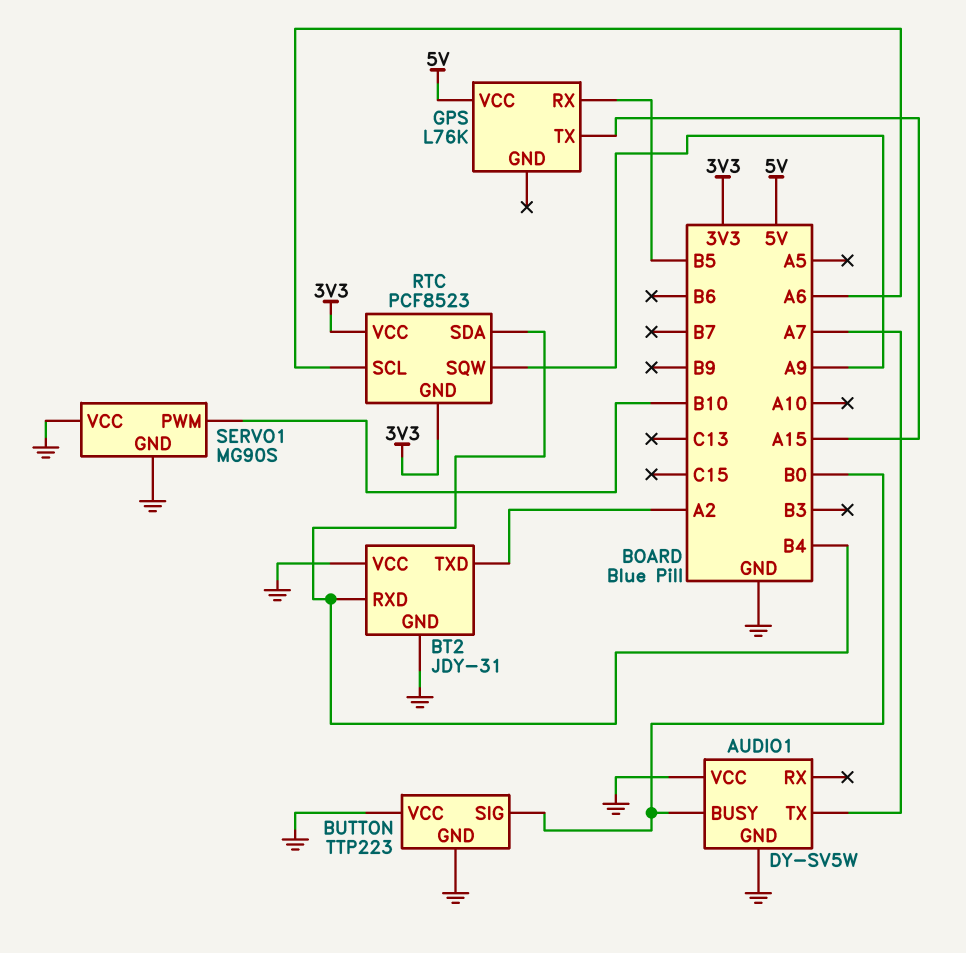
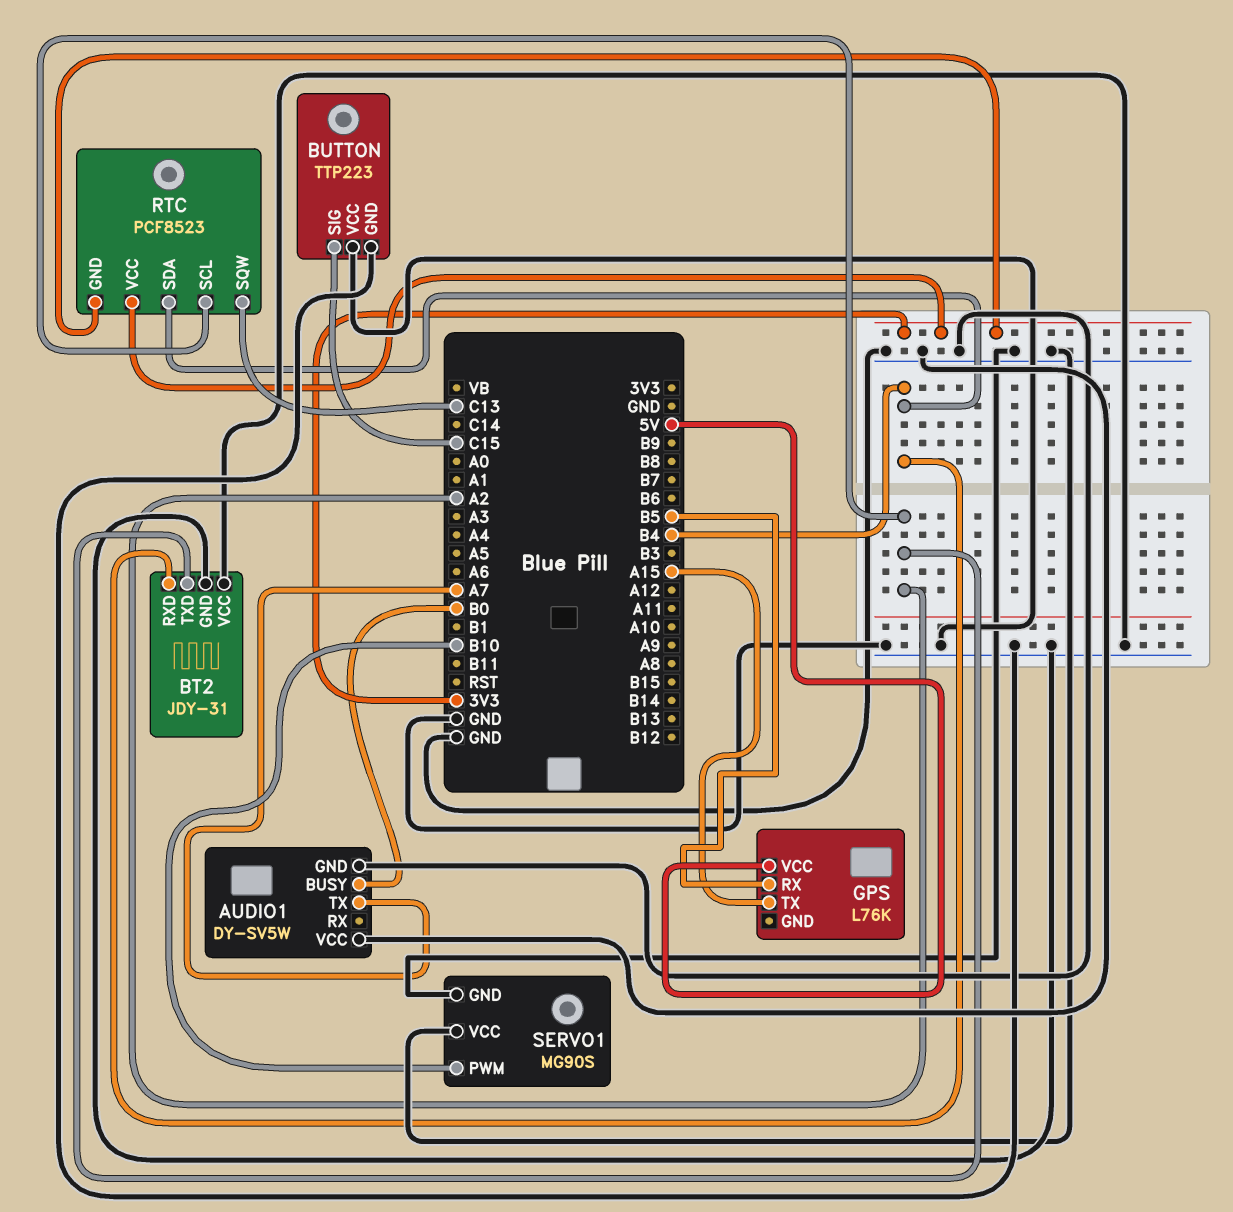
BUTTON pin SIG: B0 -> C15
RTC pin SCL: A6 -> A2
RTC pin SQW: A9 -> C13

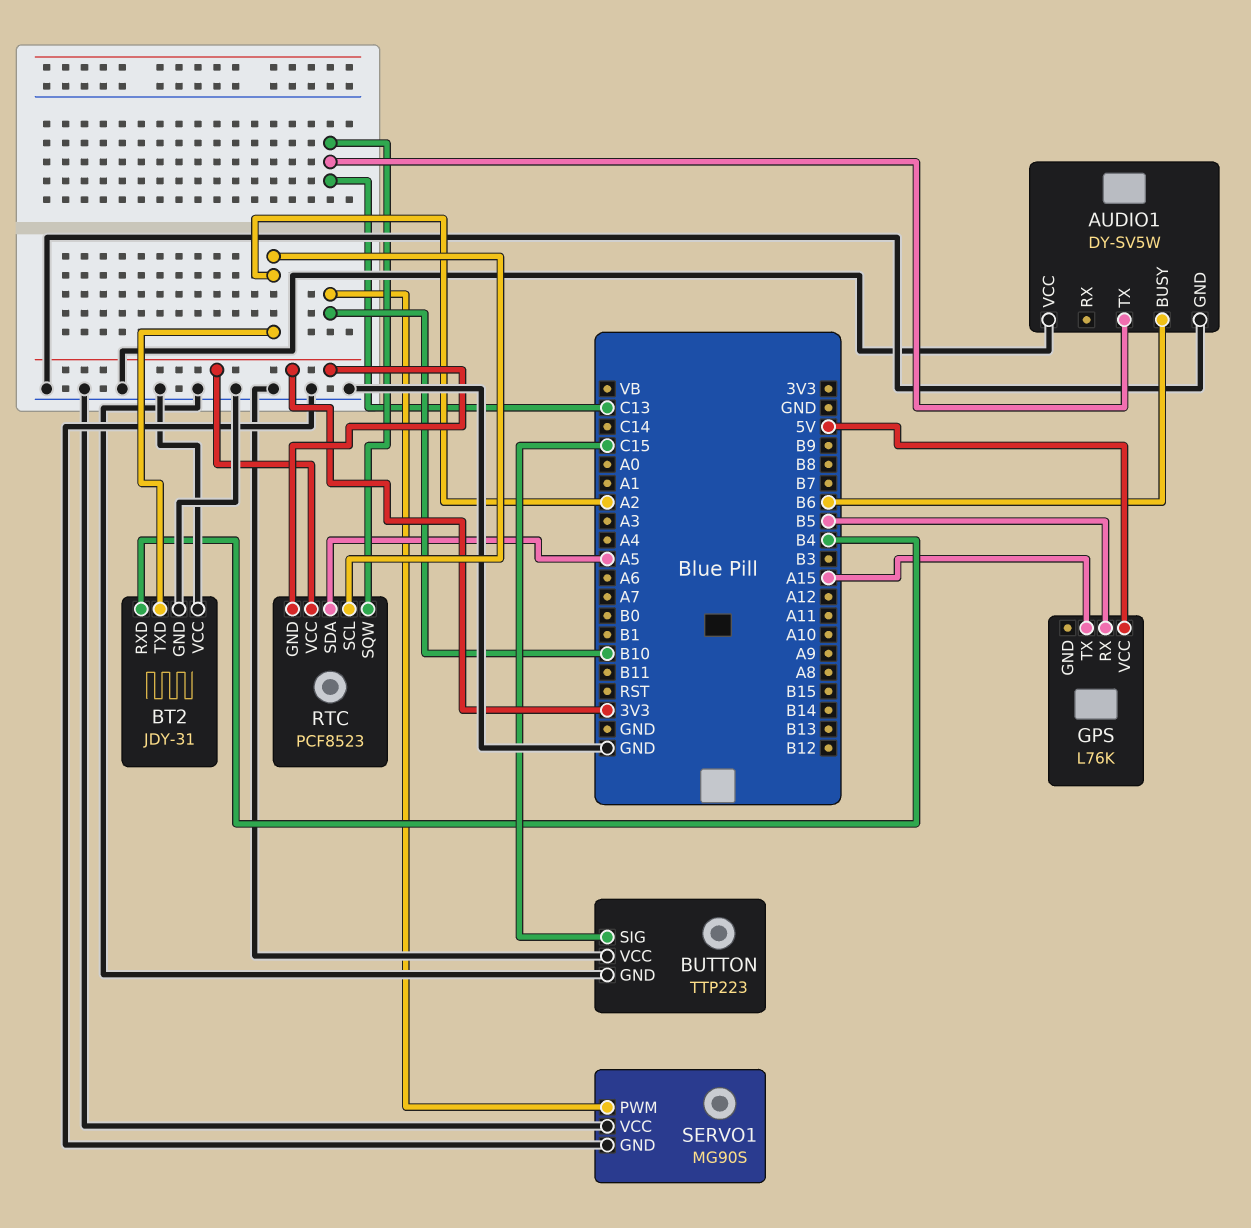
AUDIO1 pin BUSY: B0 -> B6
AUDIO1 pin TX: A7 -> C13
RTC pin SDA: B4 -> A5

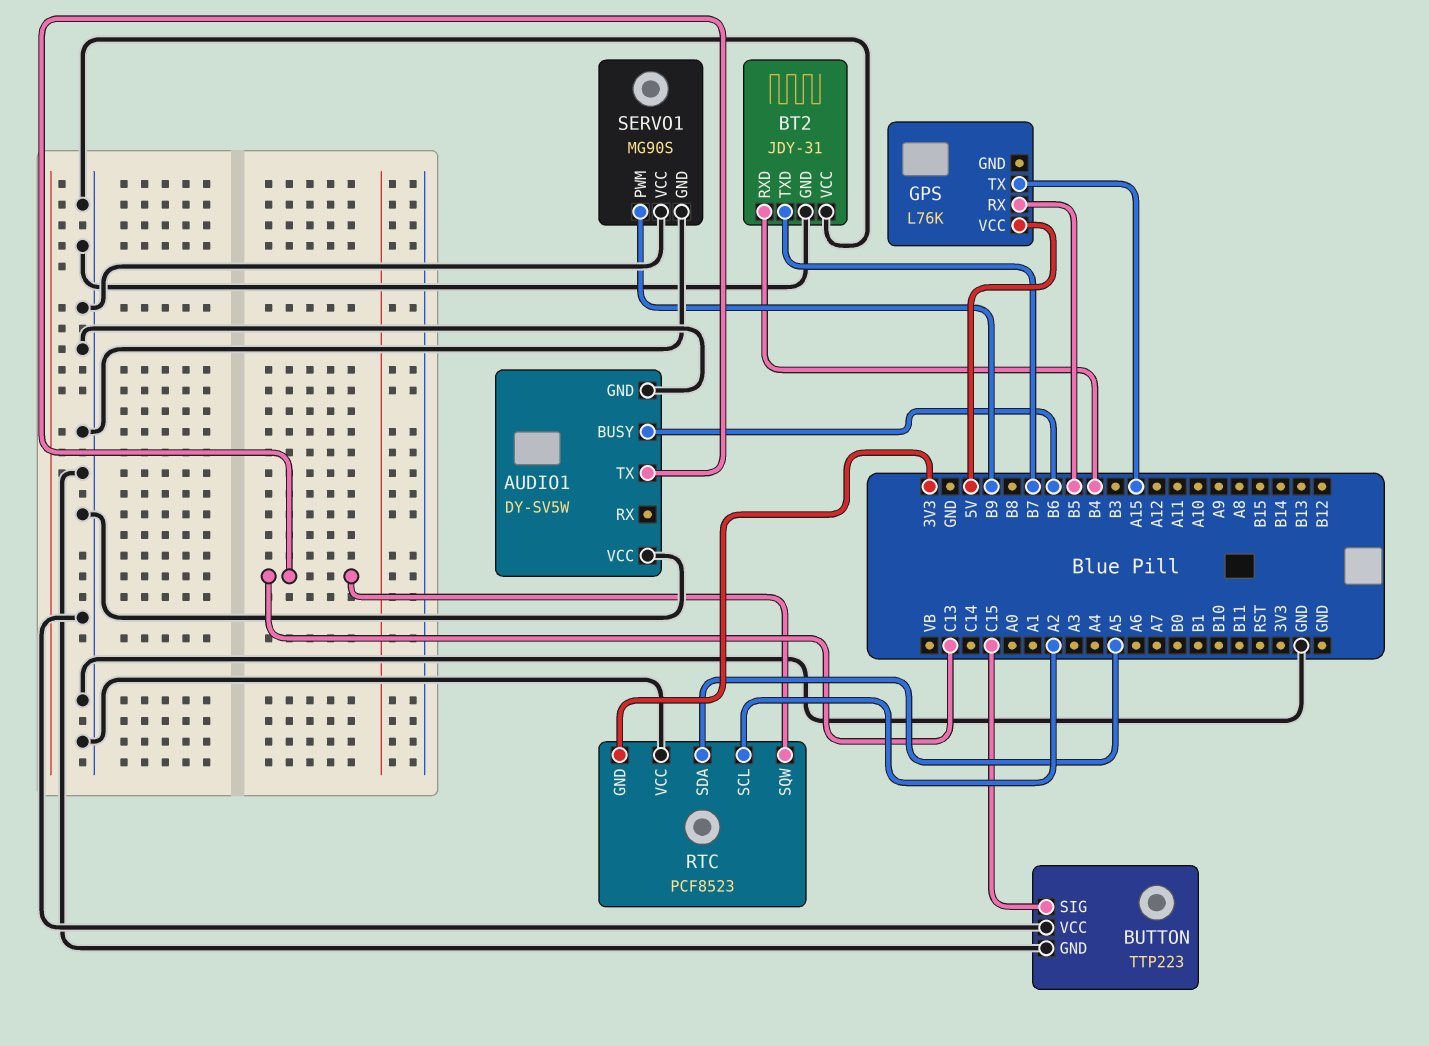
BT2 pin TXD: A2 -> B7
RTC pin VCC: 3V3 -> GND
SERVO1 pin PWM: B10 -> B9

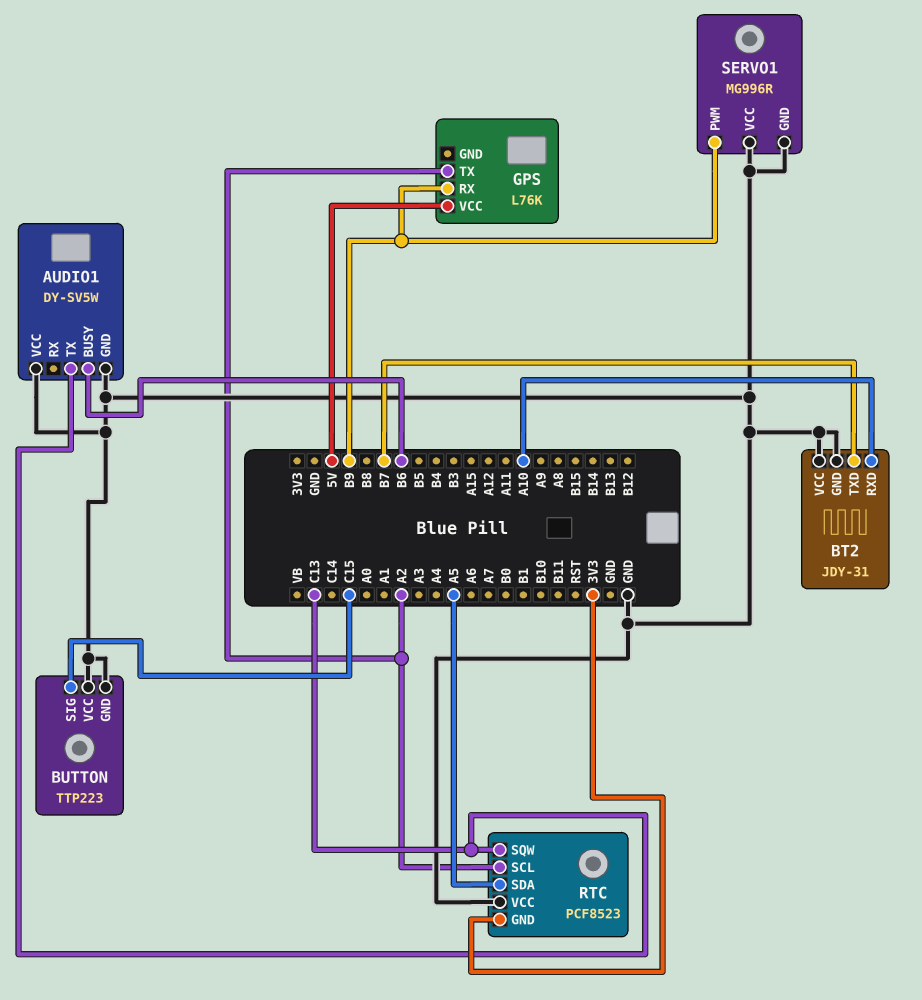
BT2 pin RXD: B4 -> A10
GPS pin RX: B5 -> B9
GPS pin TX: A15 -> A2
SERVO1: MG90S -> MG996R

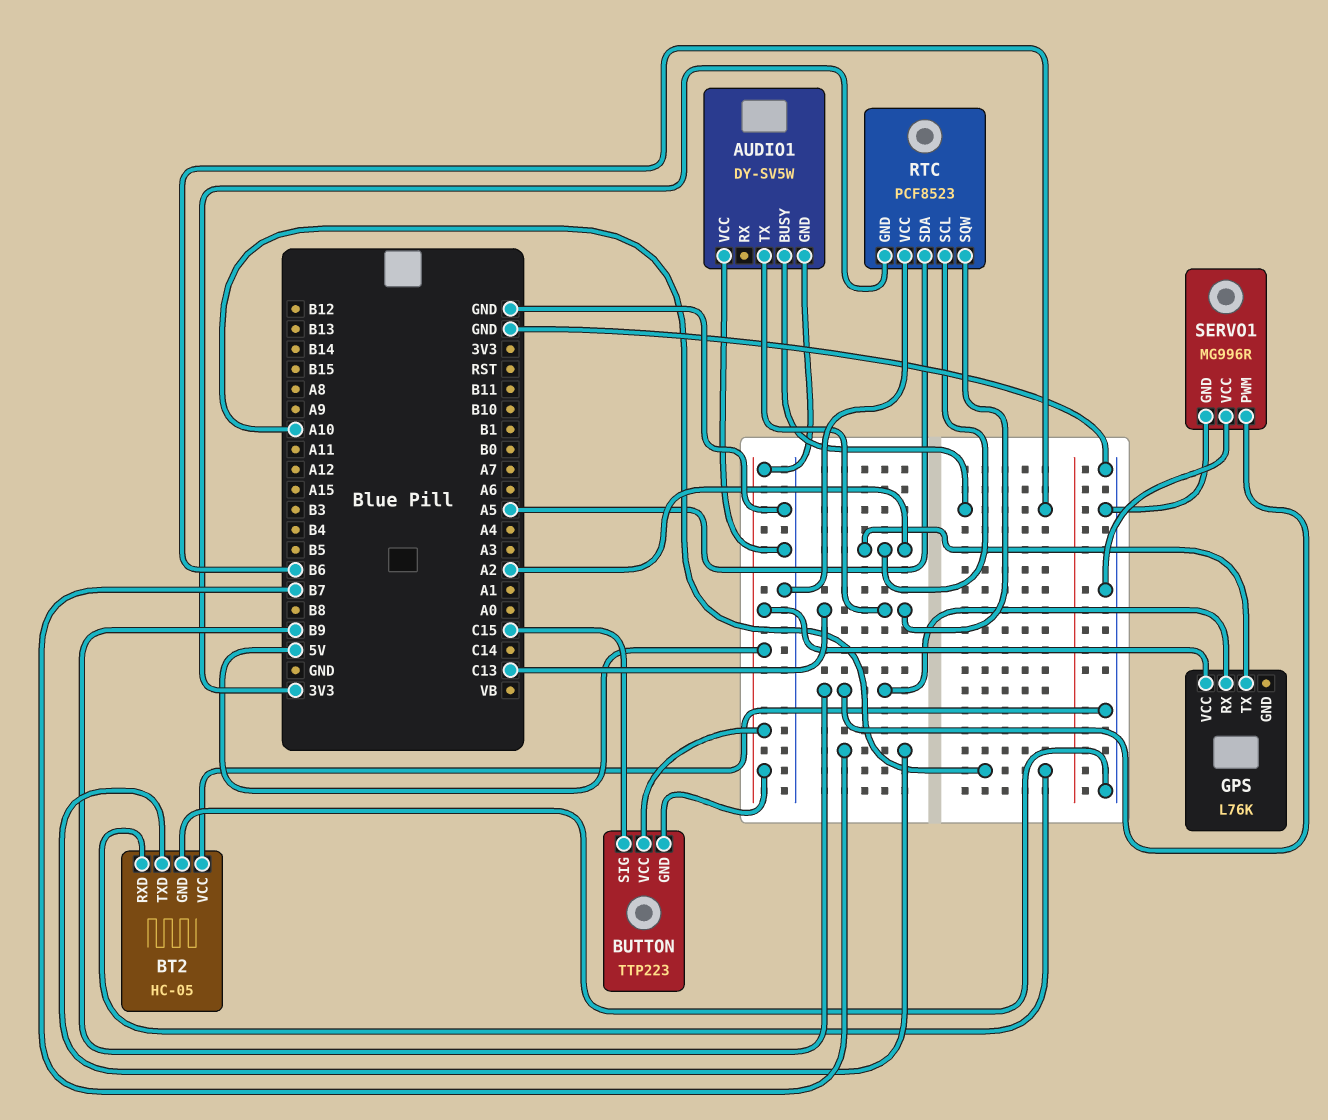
AUDIO1 pin GND: GND -> 5V
BT2: JDY-31 -> HC-05
BUTTON pin GND: GND -> 5V
BUTTON pin VCC: GND -> 5V

